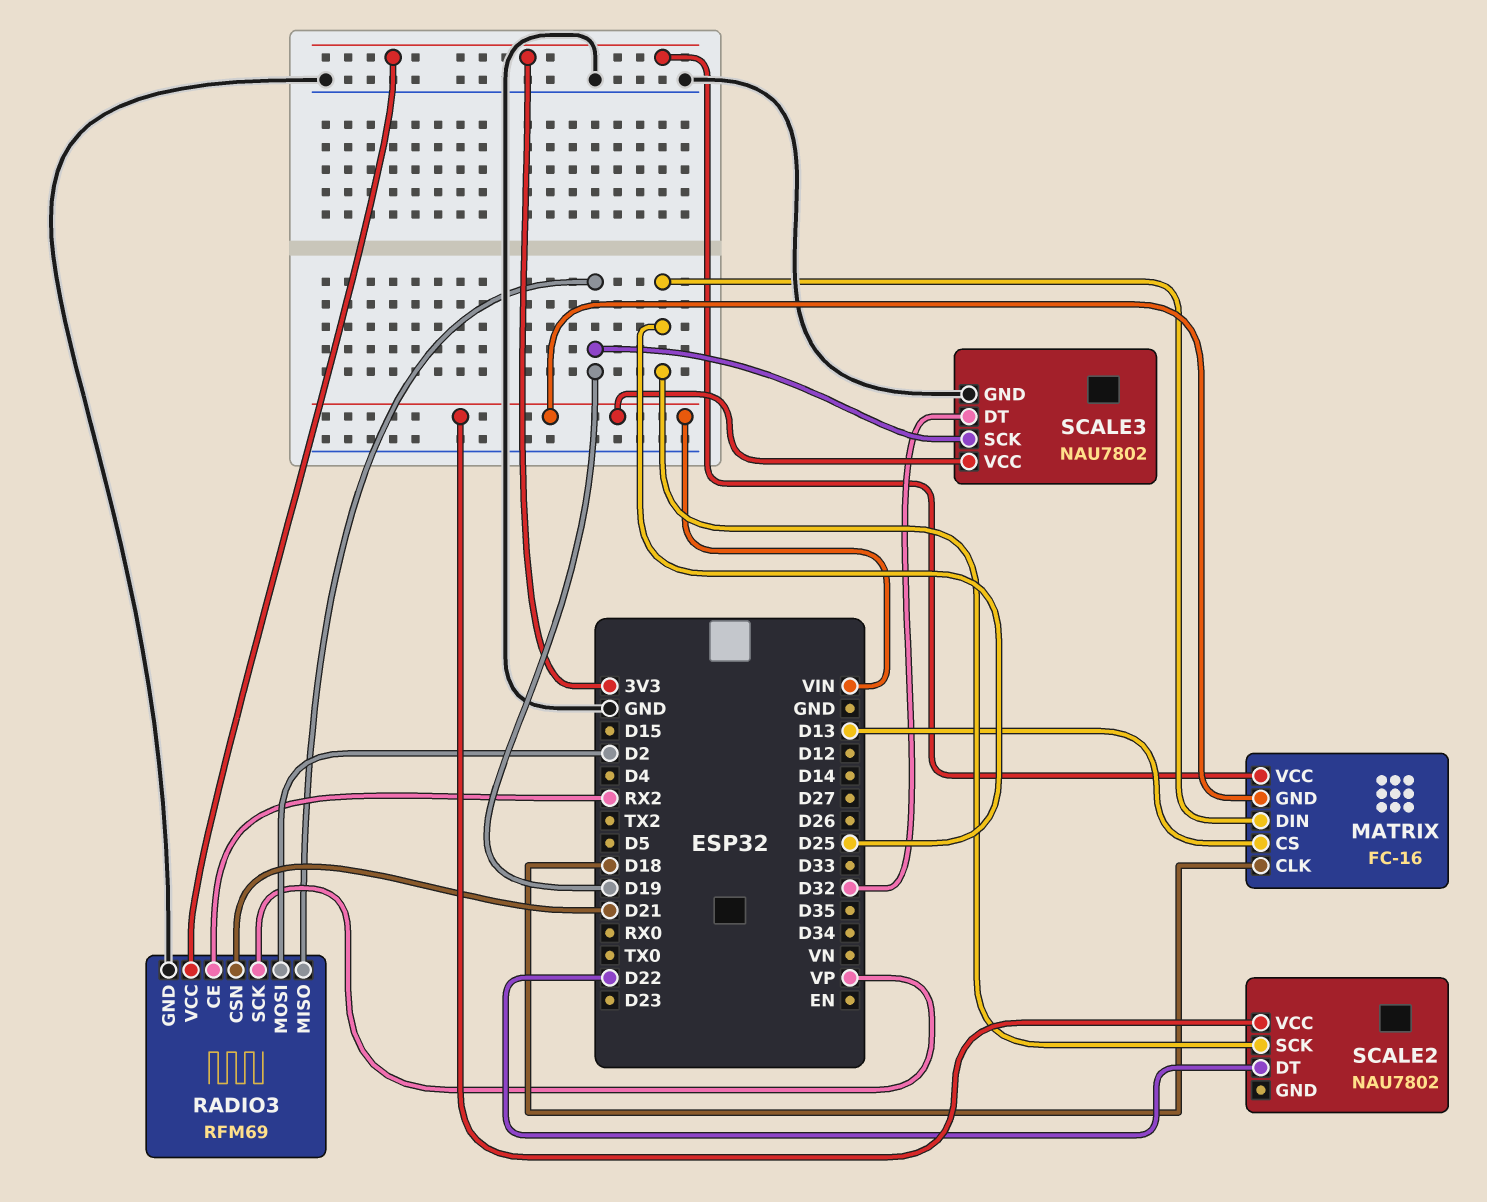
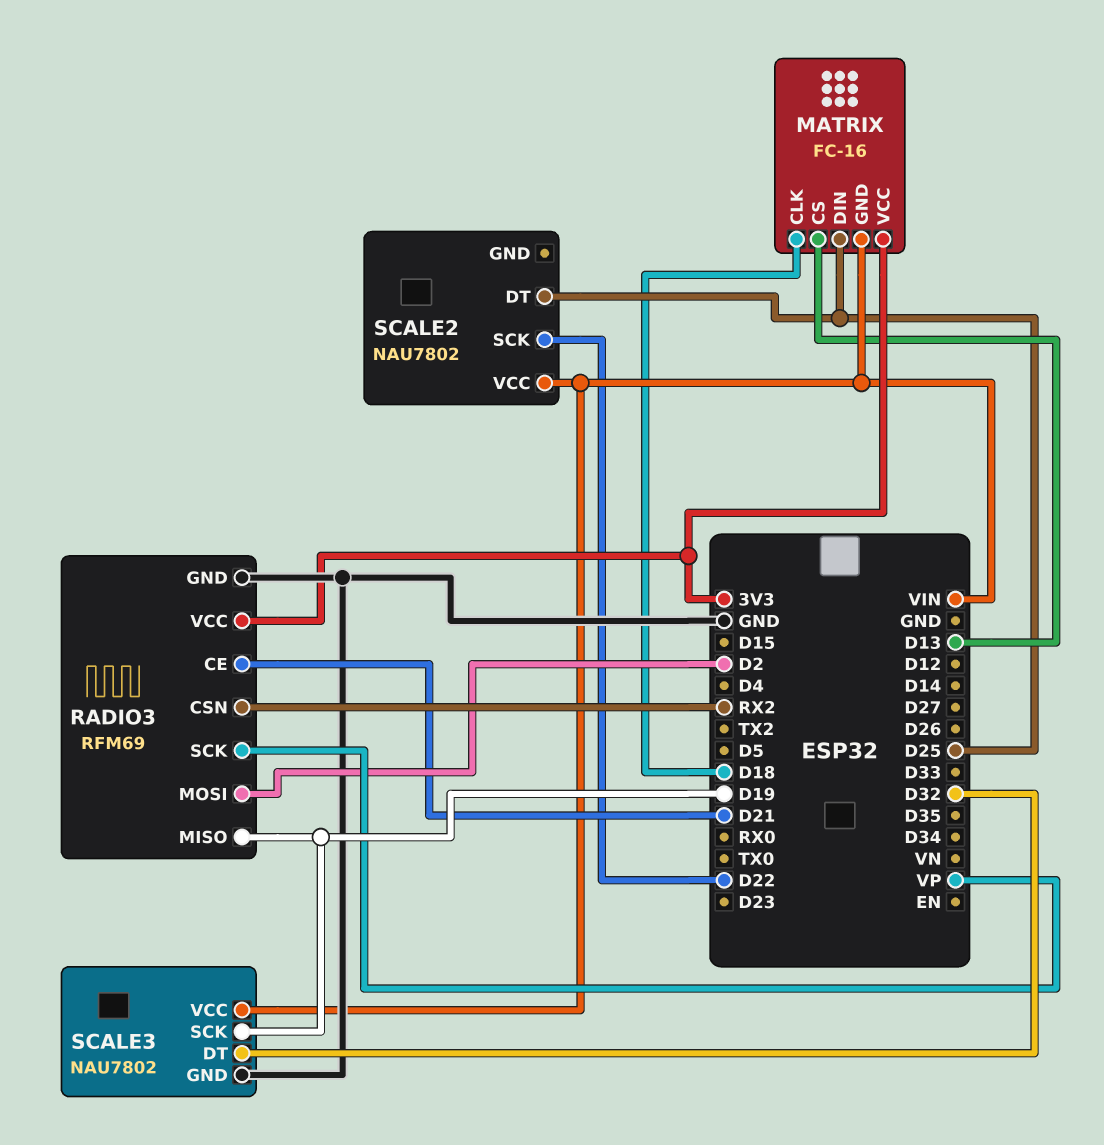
RADIO3 pin CE: RX2 -> D21
RADIO3 pin CSN: D21 -> RX2
SCALE2 pin DT: D22 -> D25
SCALE2 pin SCK: D25 -> D22

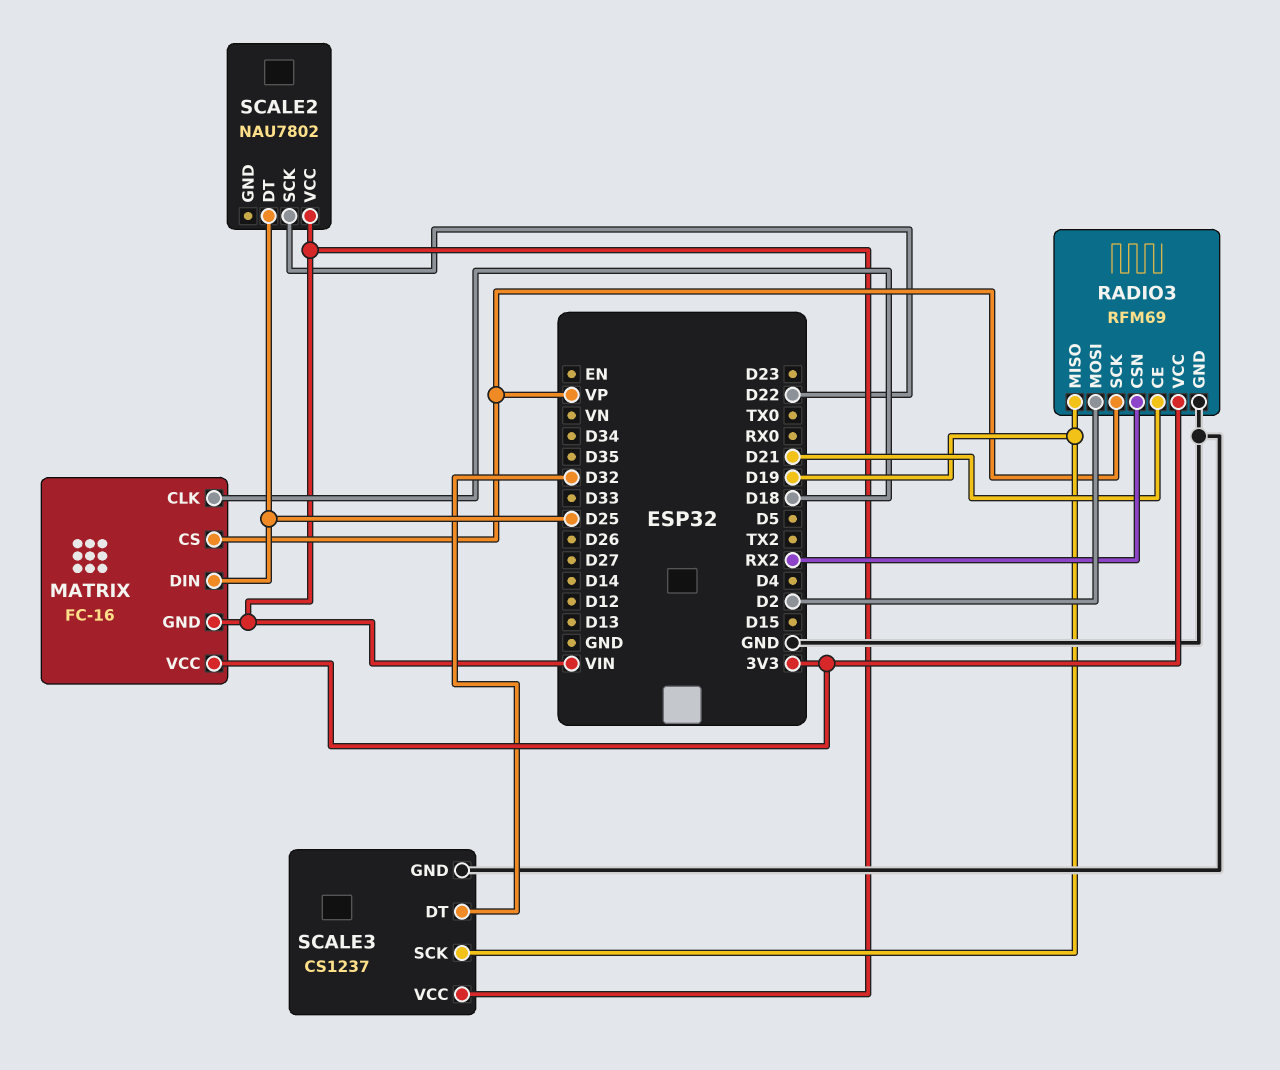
MATRIX pin CS: D13 -> VP
SCALE3: NAU7802 -> CS1237

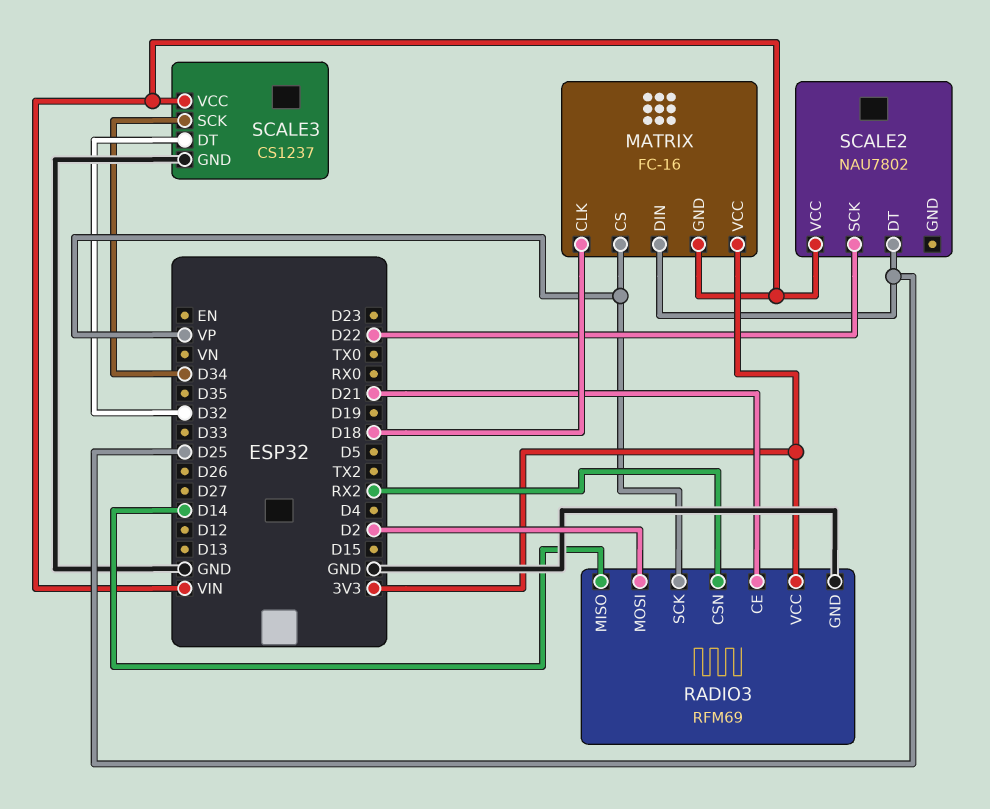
RADIO3 pin MISO: D19 -> D14
SCALE3 pin SCK: D19 -> D34

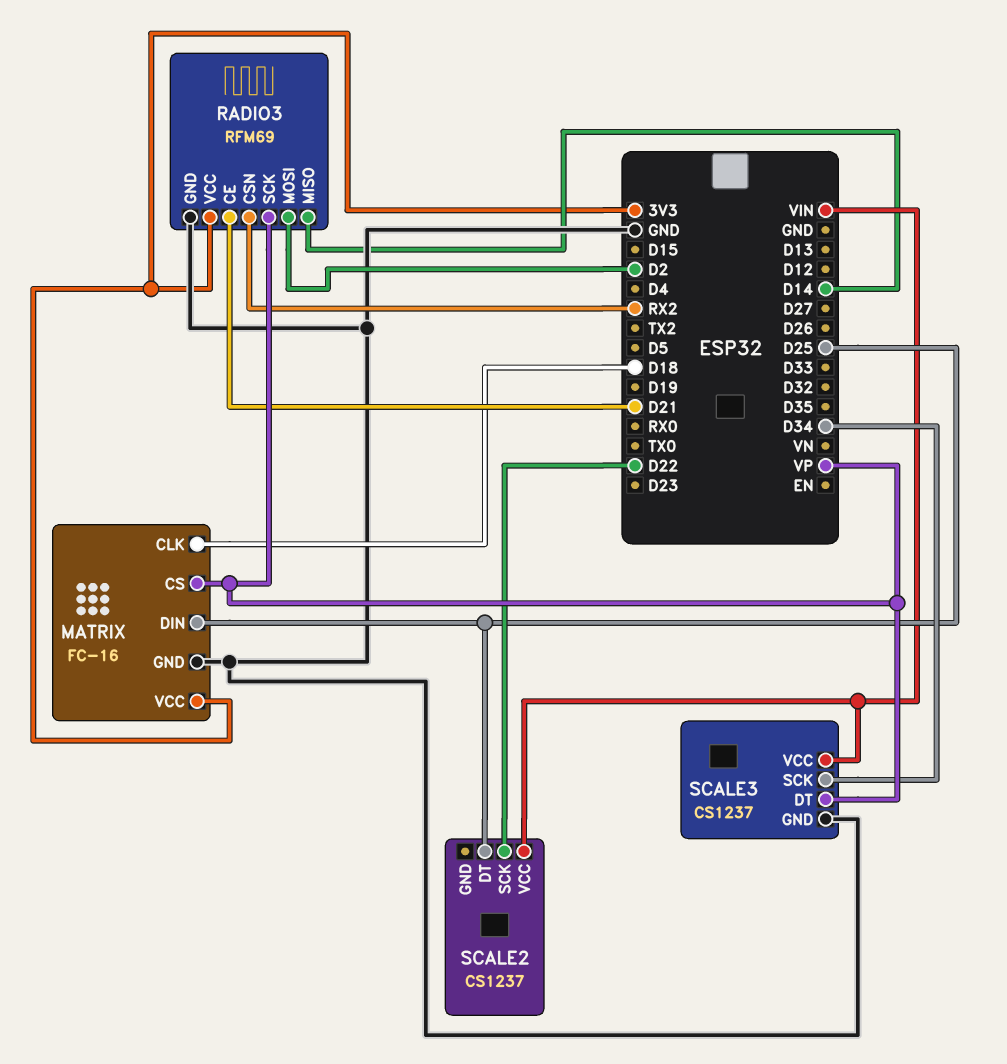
MATRIX pin GND: VIN -> GND
SCALE2: NAU7802 -> CS1237
SCALE3 pin DT: D32 -> VP

